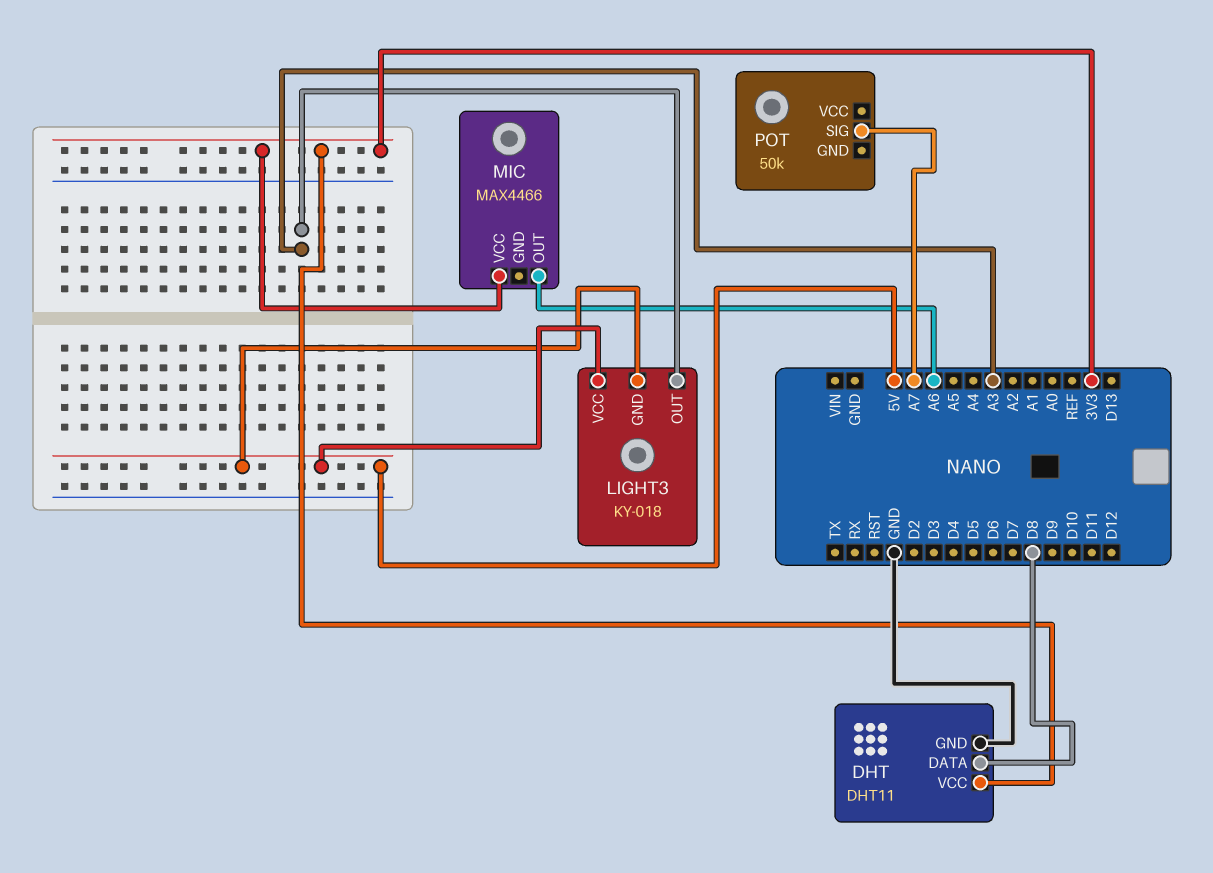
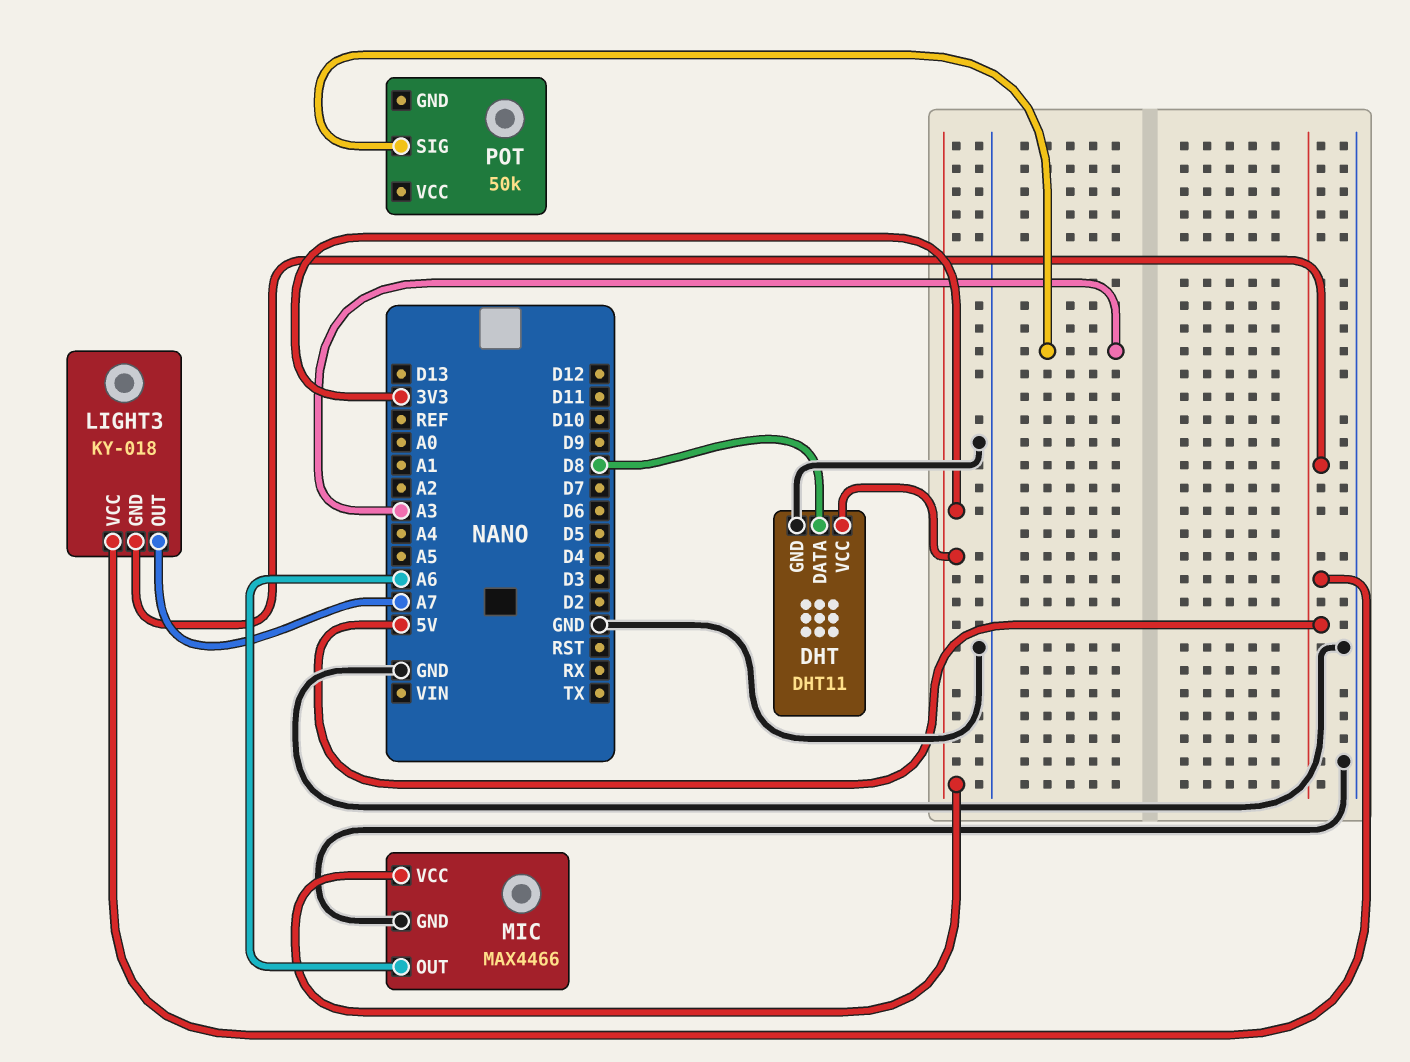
LIGHT3 pin OUT: A3 -> A7
MIC pin GND: none -> GND
POT pin SIG: A7 -> A3

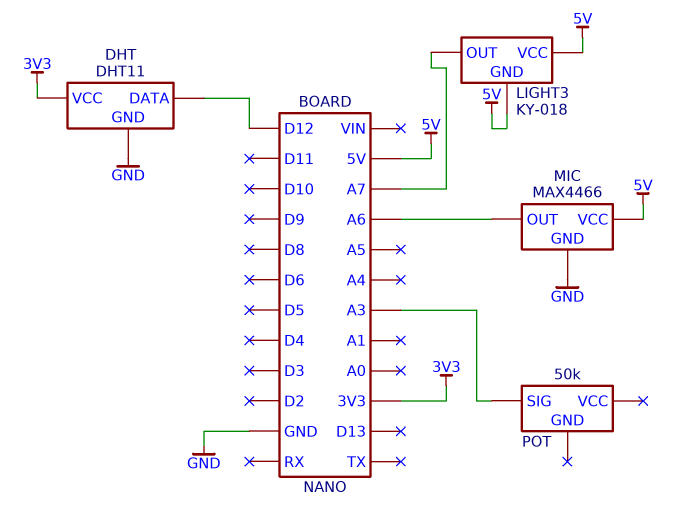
DHT pin DATA: D8 -> D12
MIC pin VCC: 3V3 -> 5V

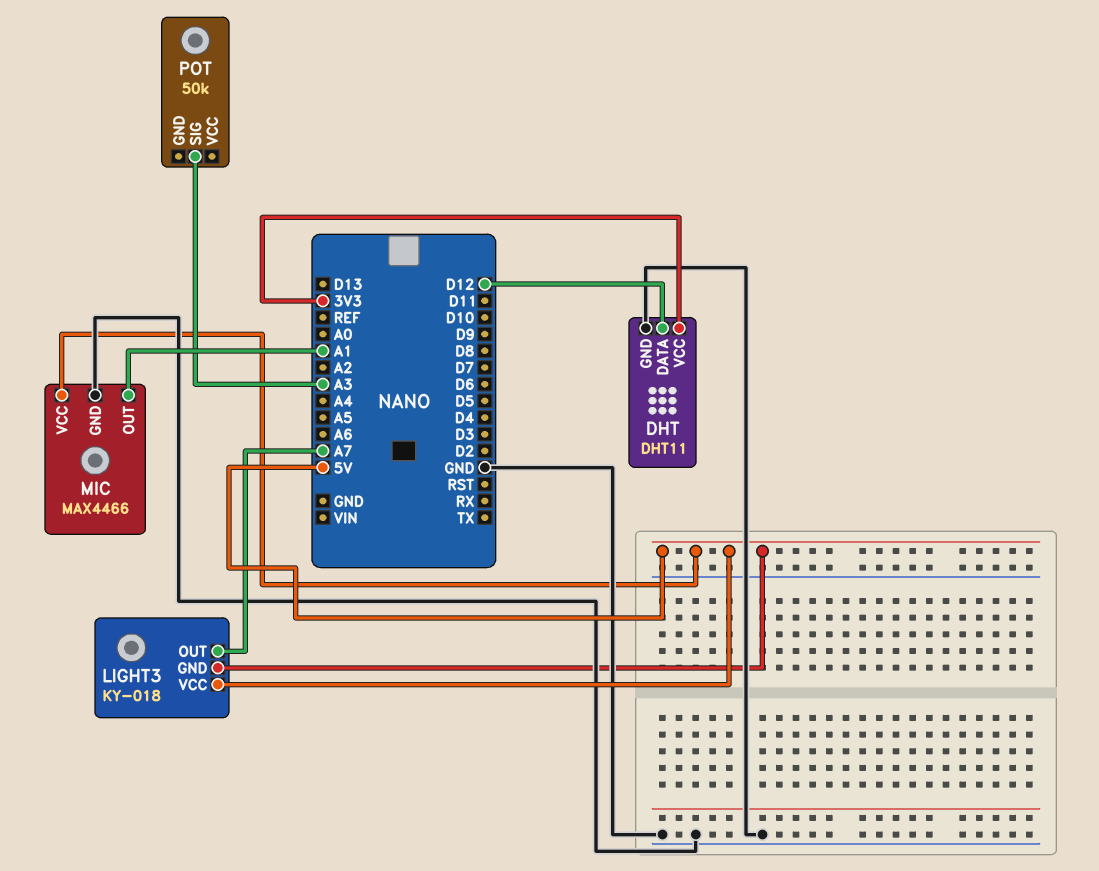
MIC pin OUT: A6 -> A1

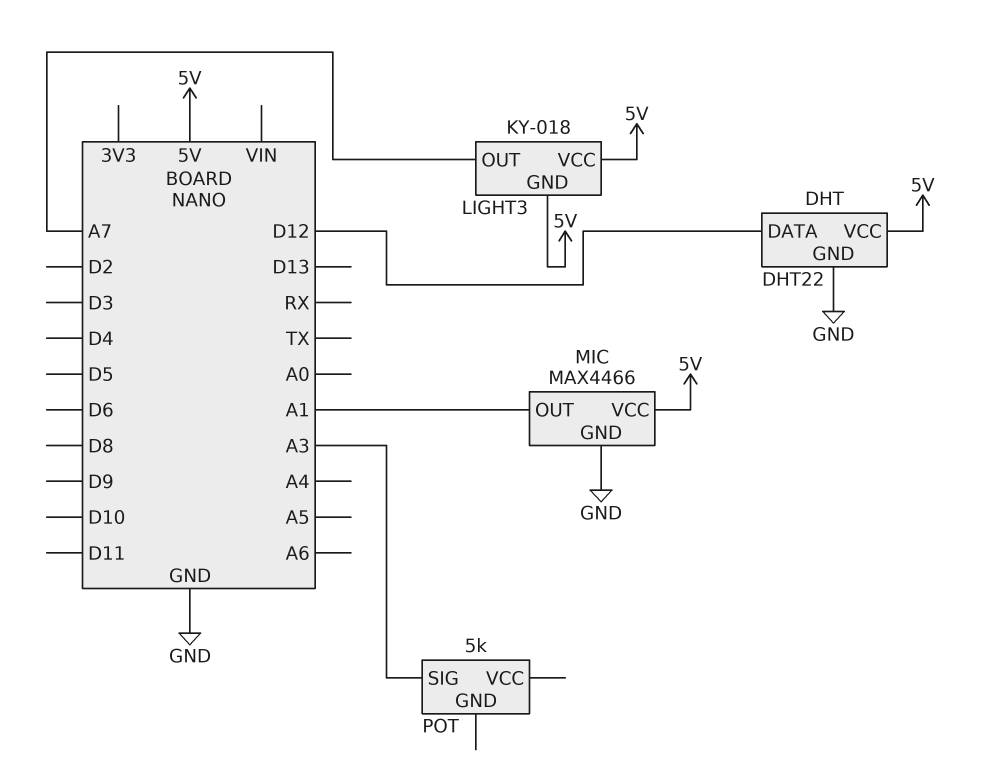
DHT: DHT11 -> DHT22
DHT pin VCC: 3V3 -> 5V
POT: 50k -> 5k

